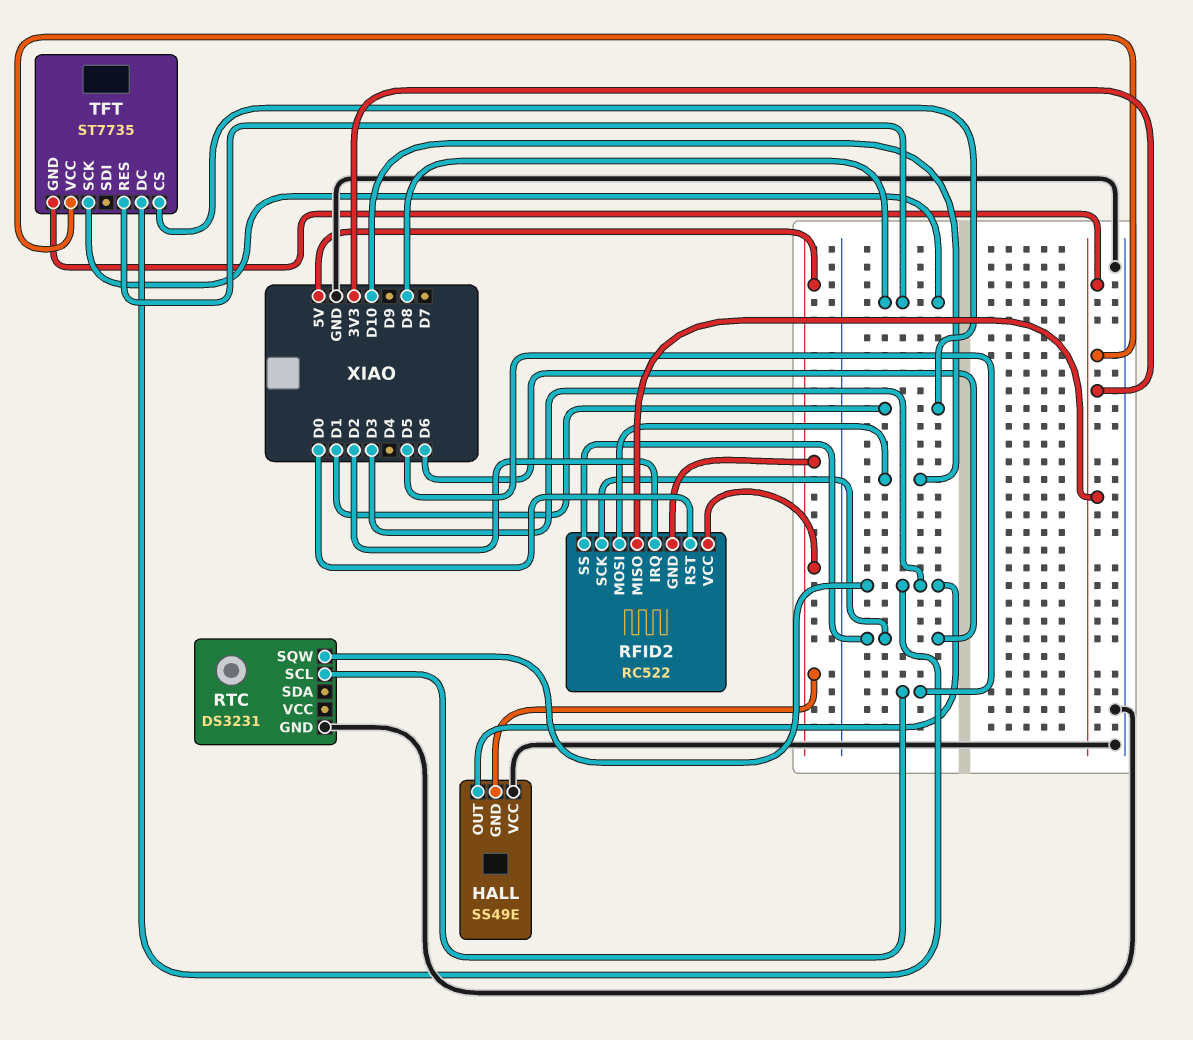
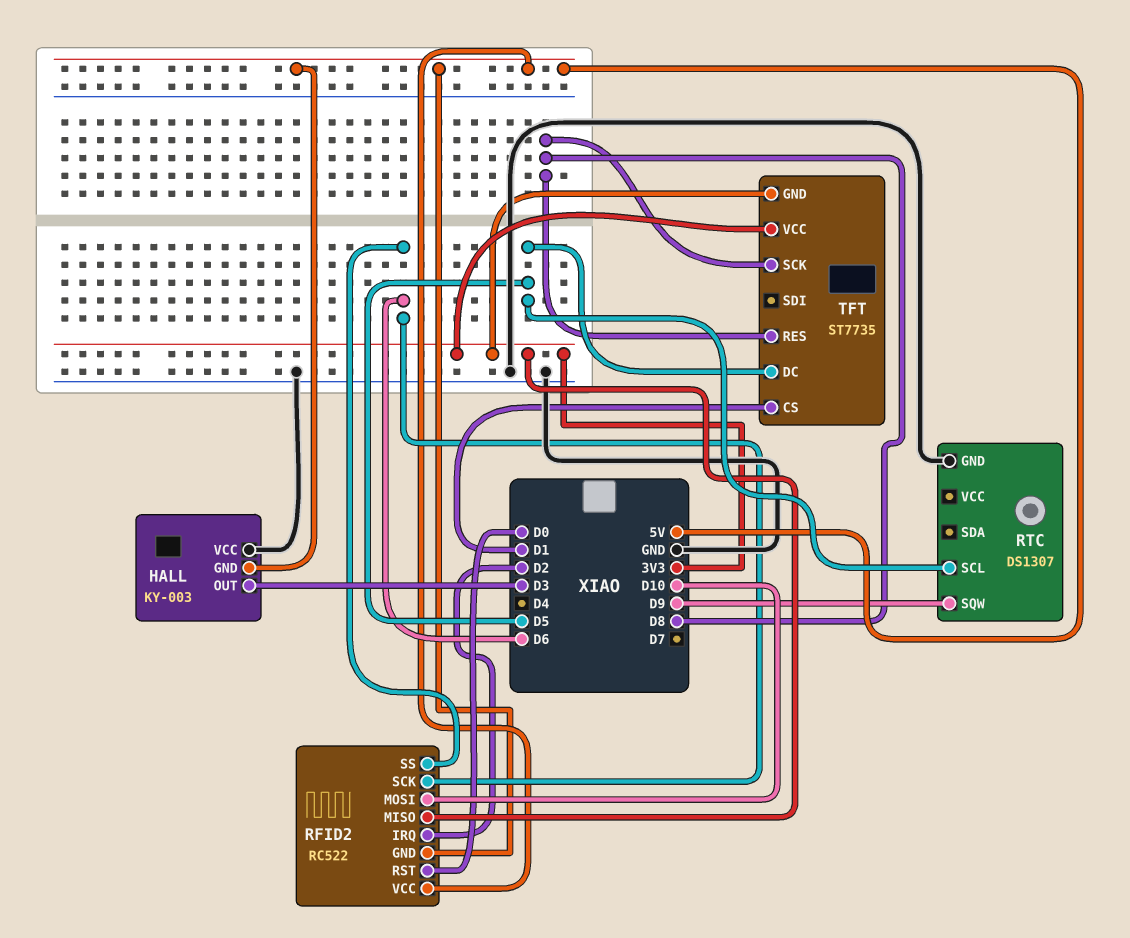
HALL: SS49E -> KY-003
RTC: DS3231 -> DS1307
RTC pin SQW: D3 -> D9
TFT pin DC: D3 -> D5

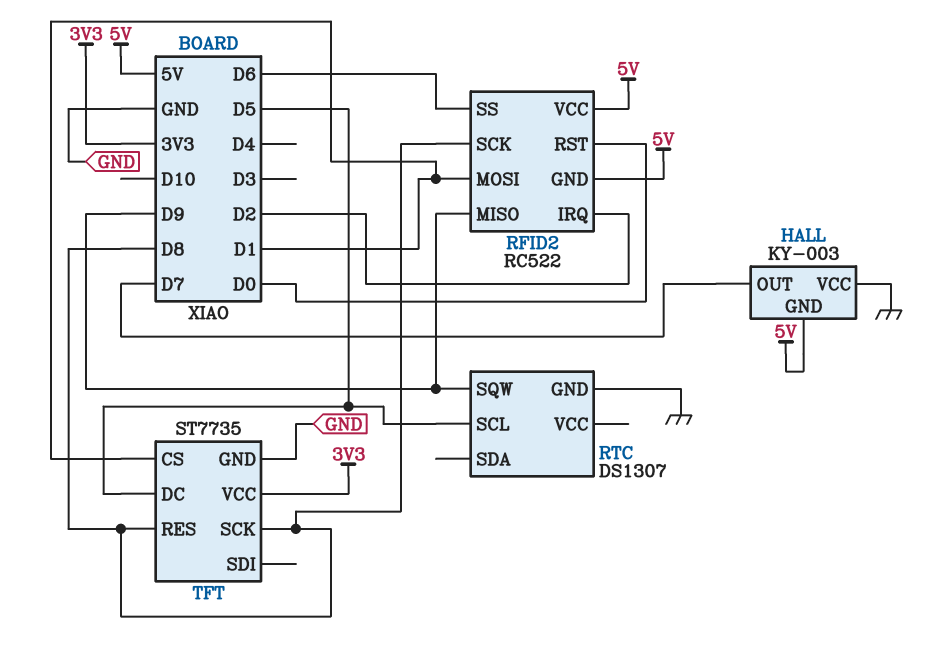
HALL pin OUT: D3 -> D7
RFID2 pin MISO: 3V3 -> D9
RFID2 pin MOSI: D10 -> D1
RFID2 pin SCK: D6 -> D8
TFT pin GND: 3V3 -> GND

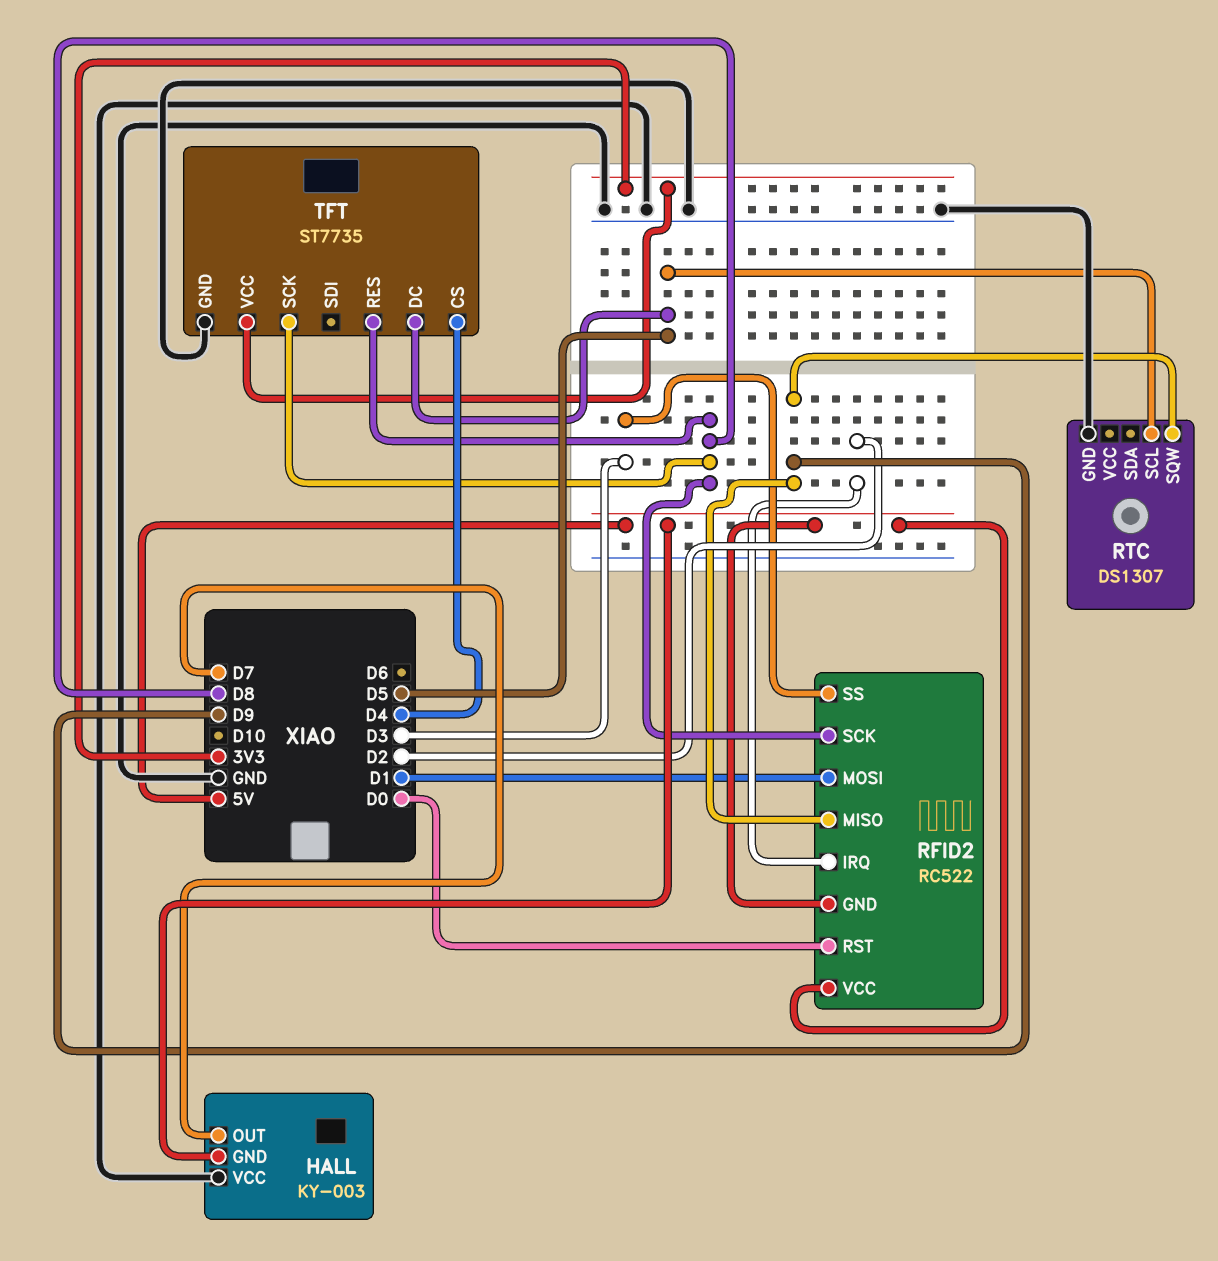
RFID2 pin SS: D6 -> D3
TFT pin CS: D1 -> D4

